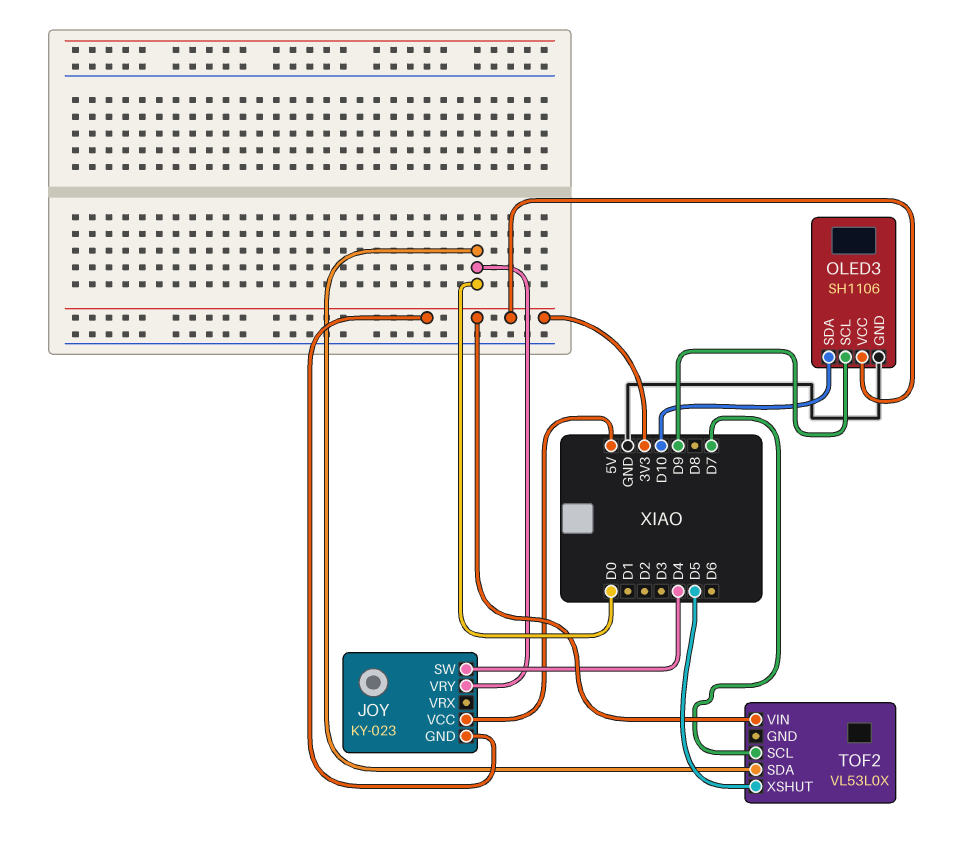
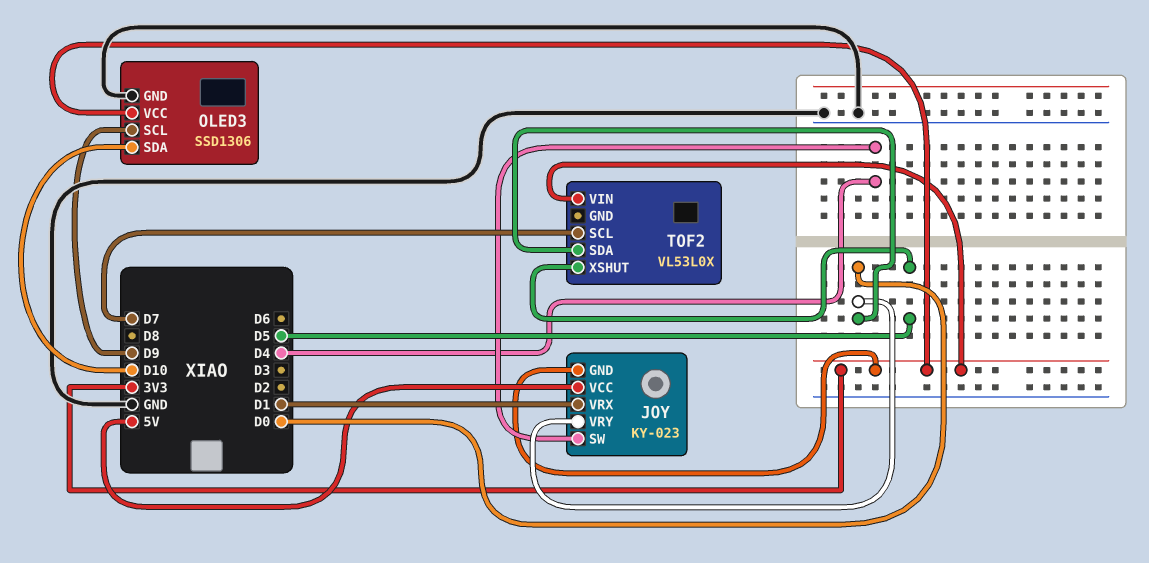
JOY pin VRX: none -> D1
OLED3: SH1106 -> SSD1306

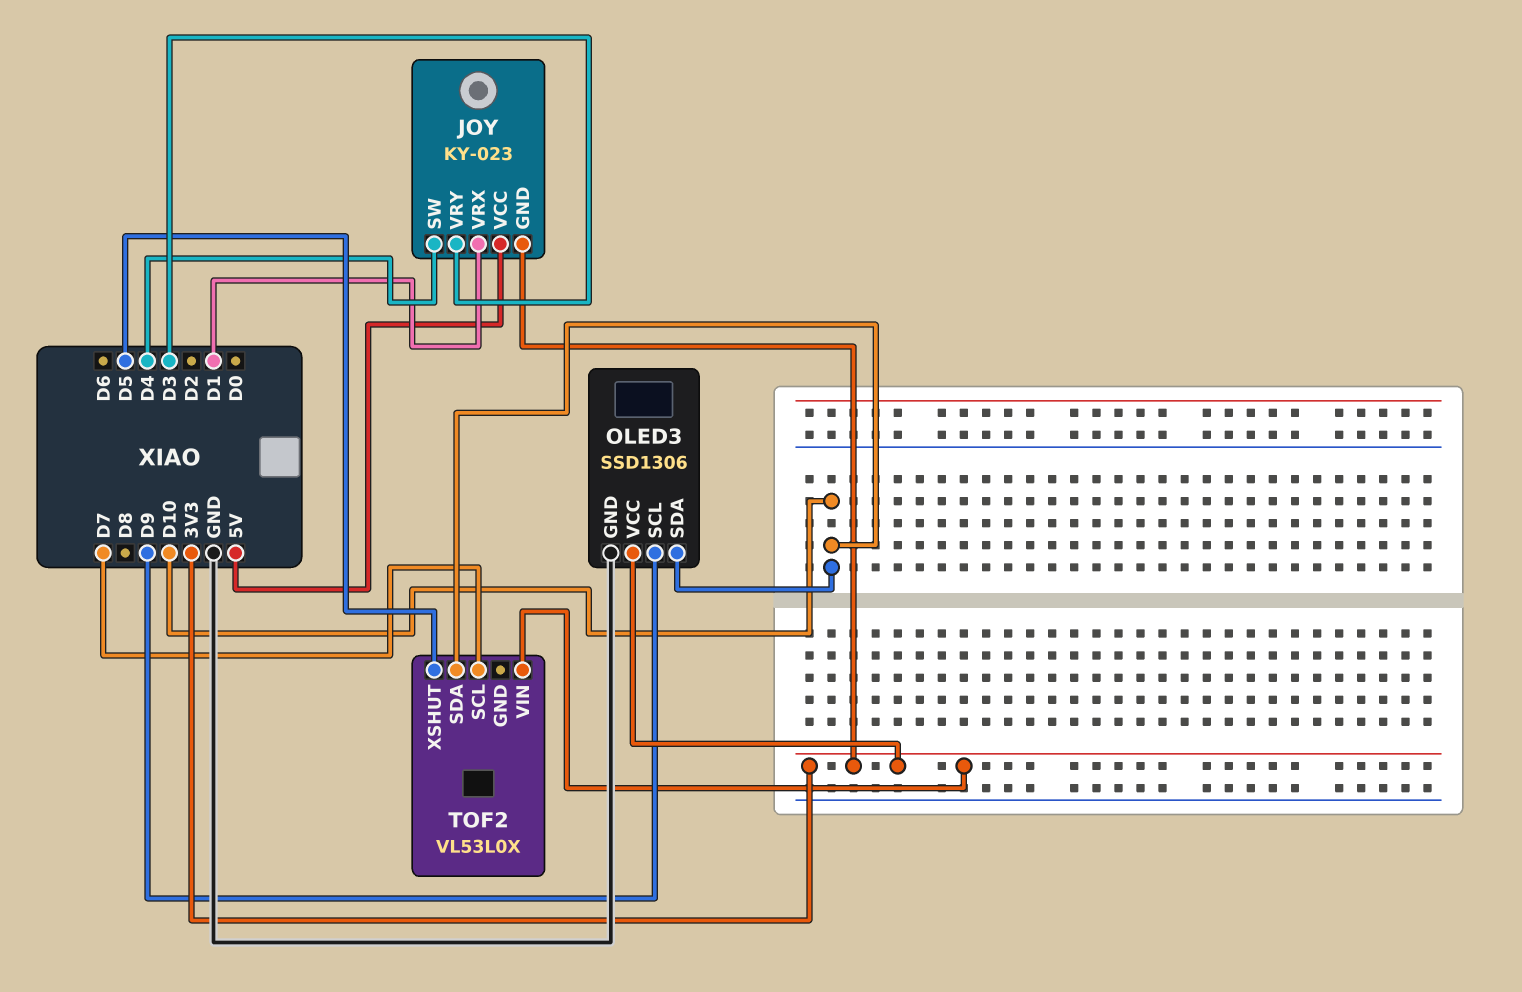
JOY pin VRY: D0 -> D3
TOF2 pin SDA: D0 -> D10

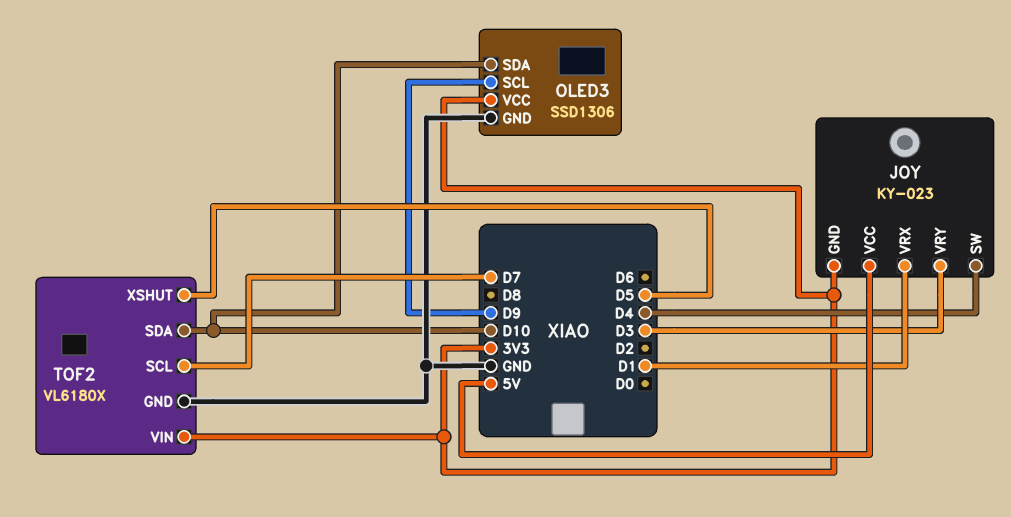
TOF2: VL53L0X -> VL6180X
TOF2 pin GND: none -> GND

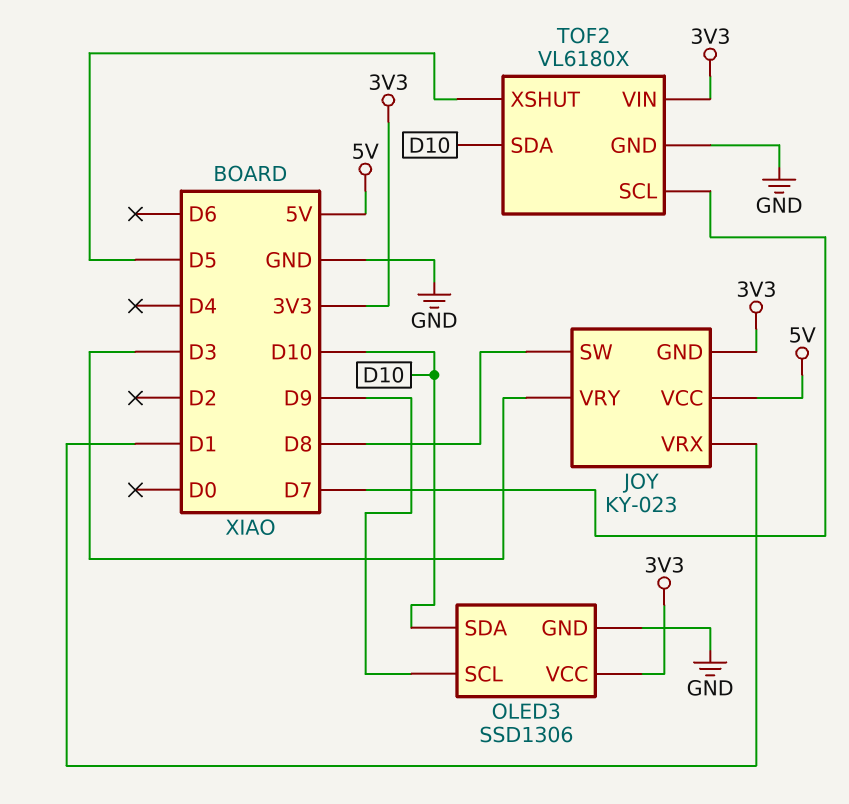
JOY pin SW: D4 -> D8

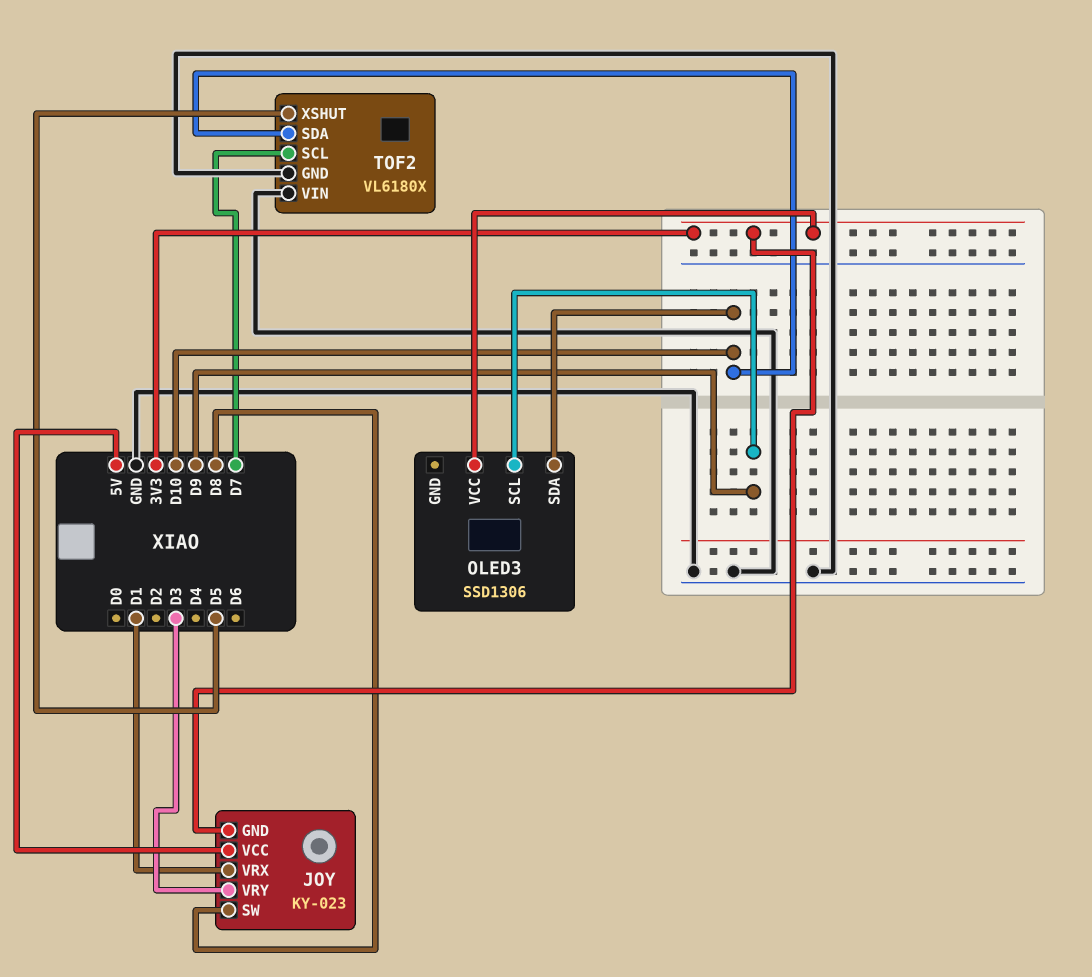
OLED3 pin GND: GND -> none
TOF2 pin VIN: 3V3 -> GND

